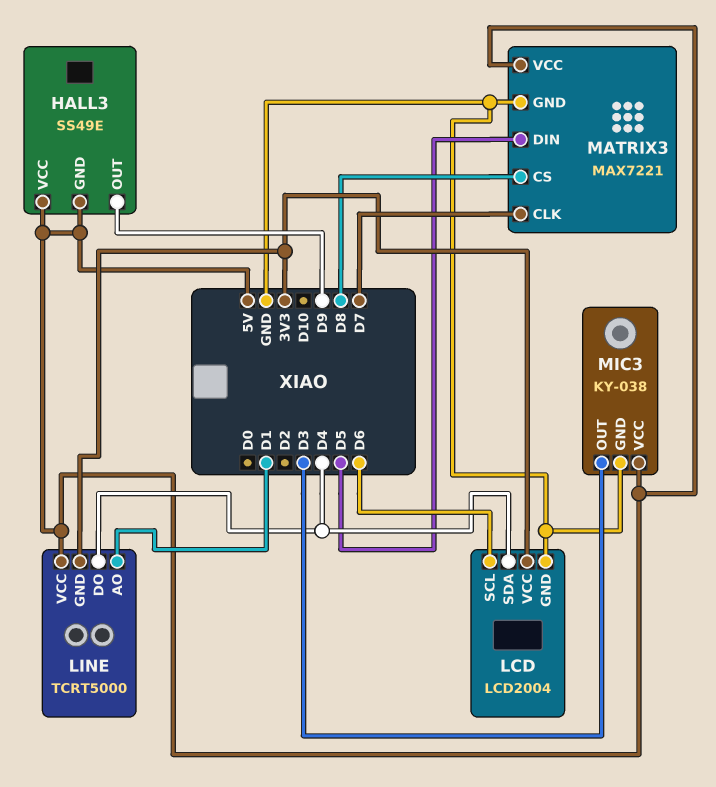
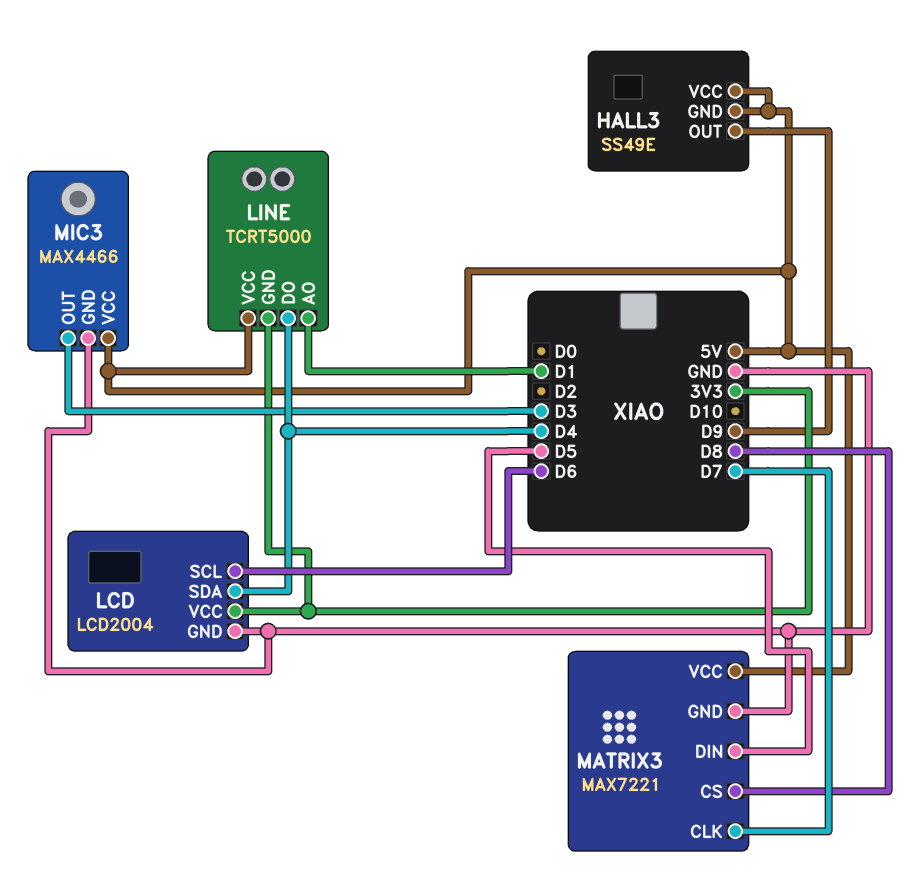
MIC3: KY-038 -> MAX4466

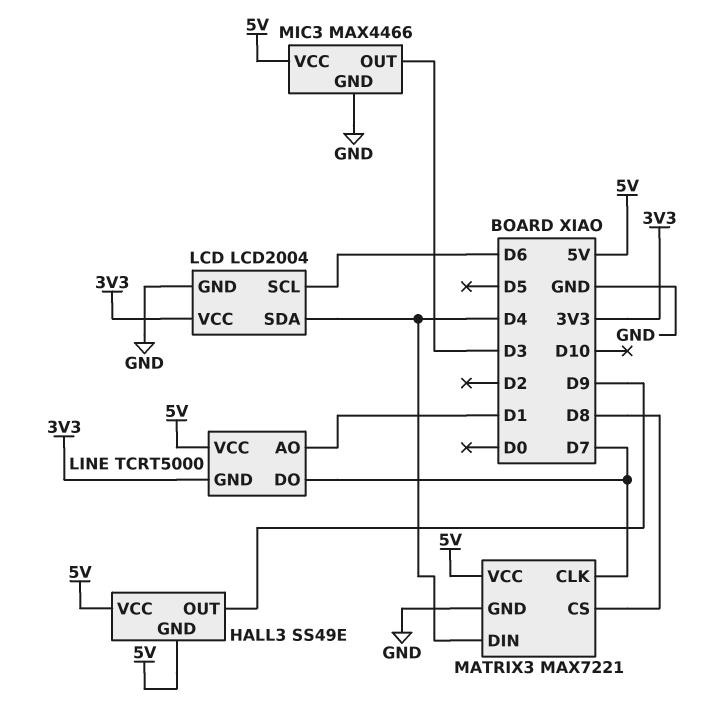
LINE pin DO: D4 -> D7
MATRIX3 pin DIN: D5 -> D4

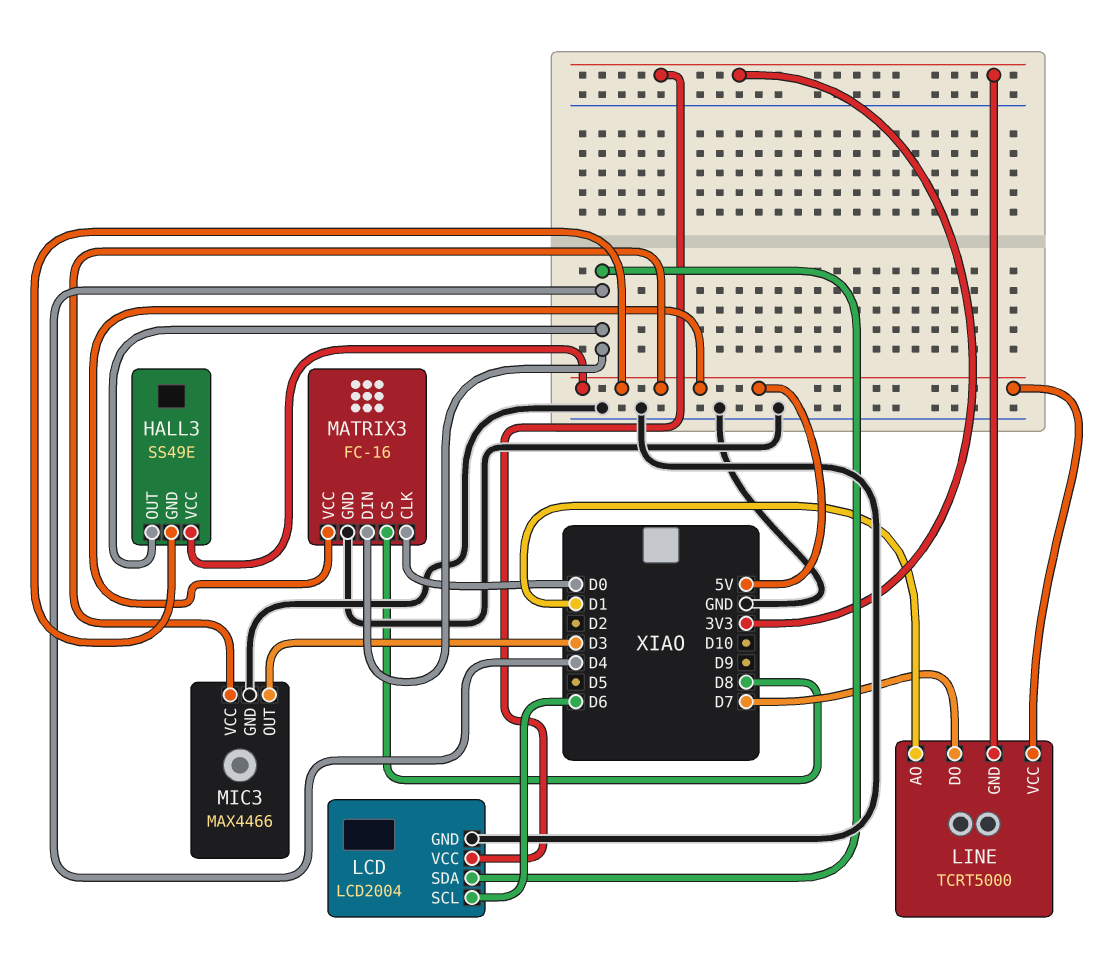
HALL3 pin OUT: D9 -> D4
MATRIX3: MAX7221 -> FC-16
MATRIX3 pin CLK: D7 -> D0

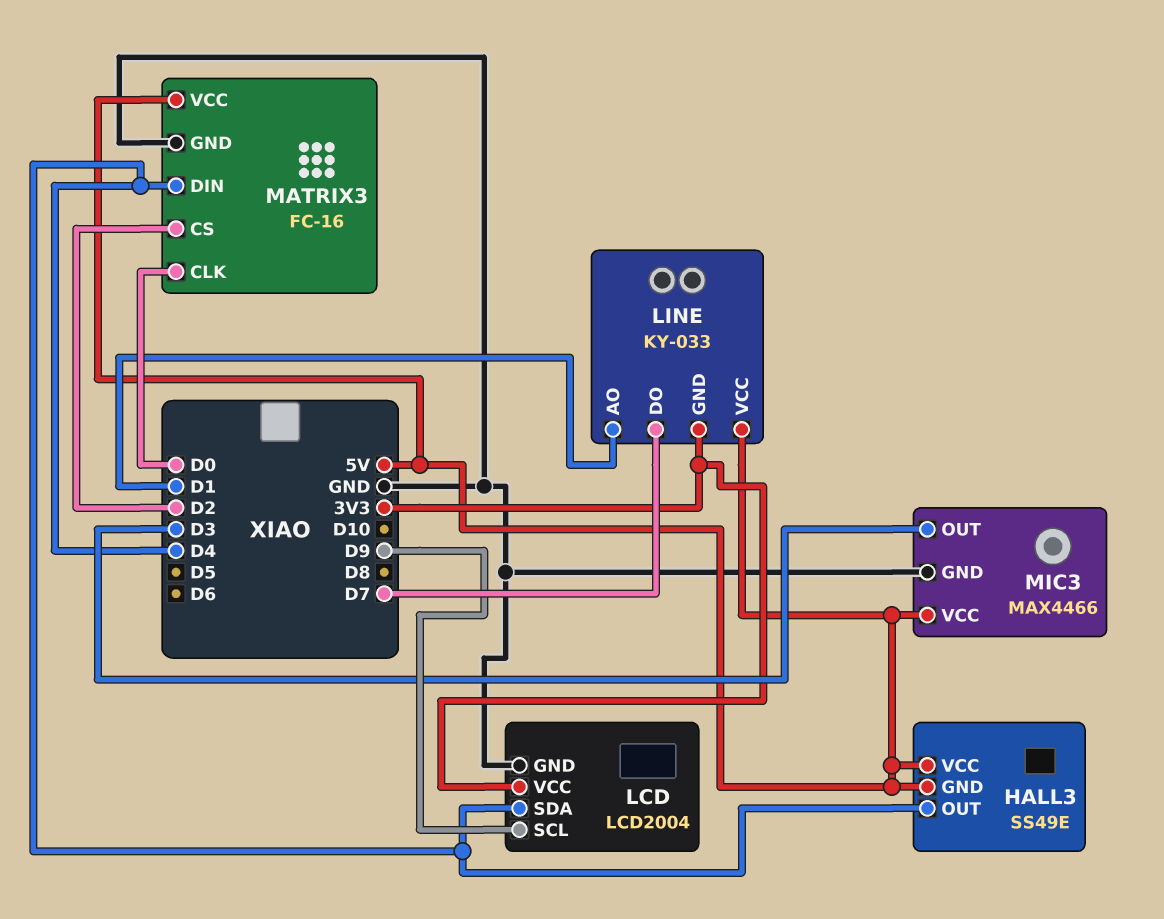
LCD pin SCL: D6 -> D9
LINE: TCRT5000 -> KY-033
MATRIX3 pin CS: D8 -> D2

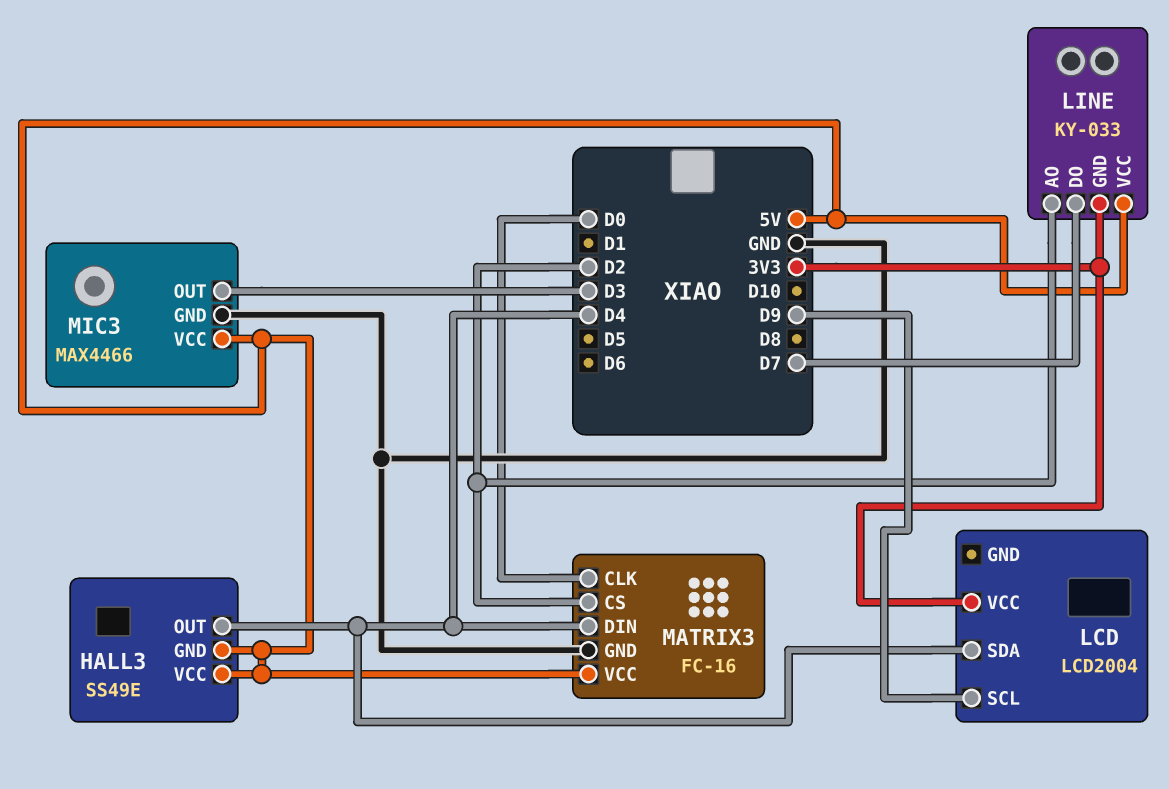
LCD pin GND: GND -> none
LINE pin AO: D1 -> D2

